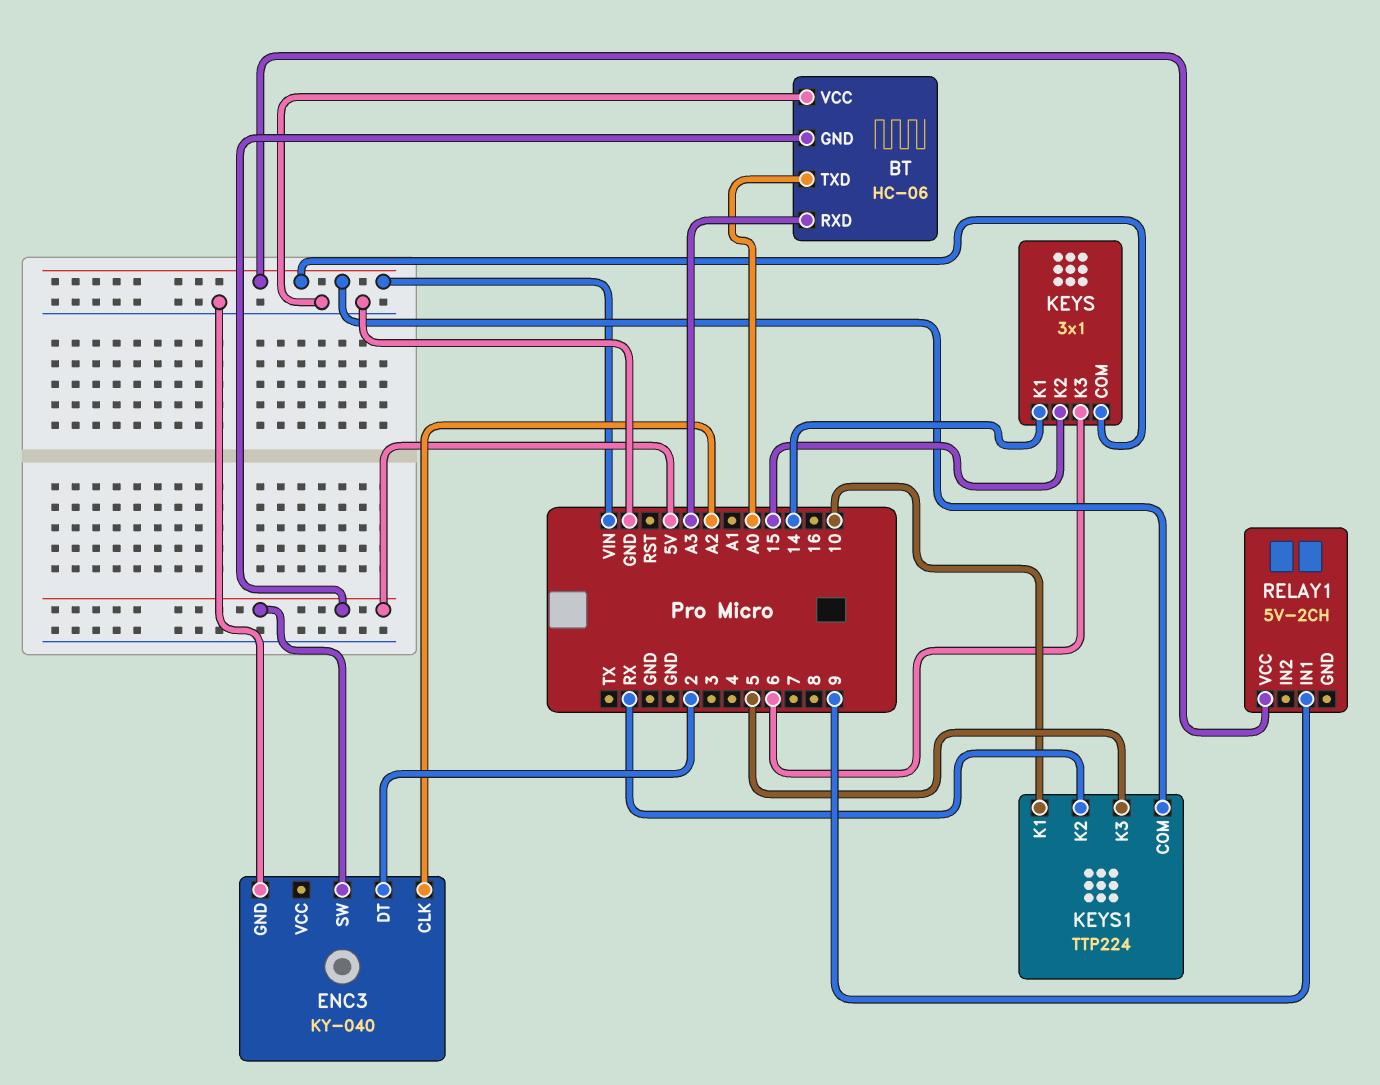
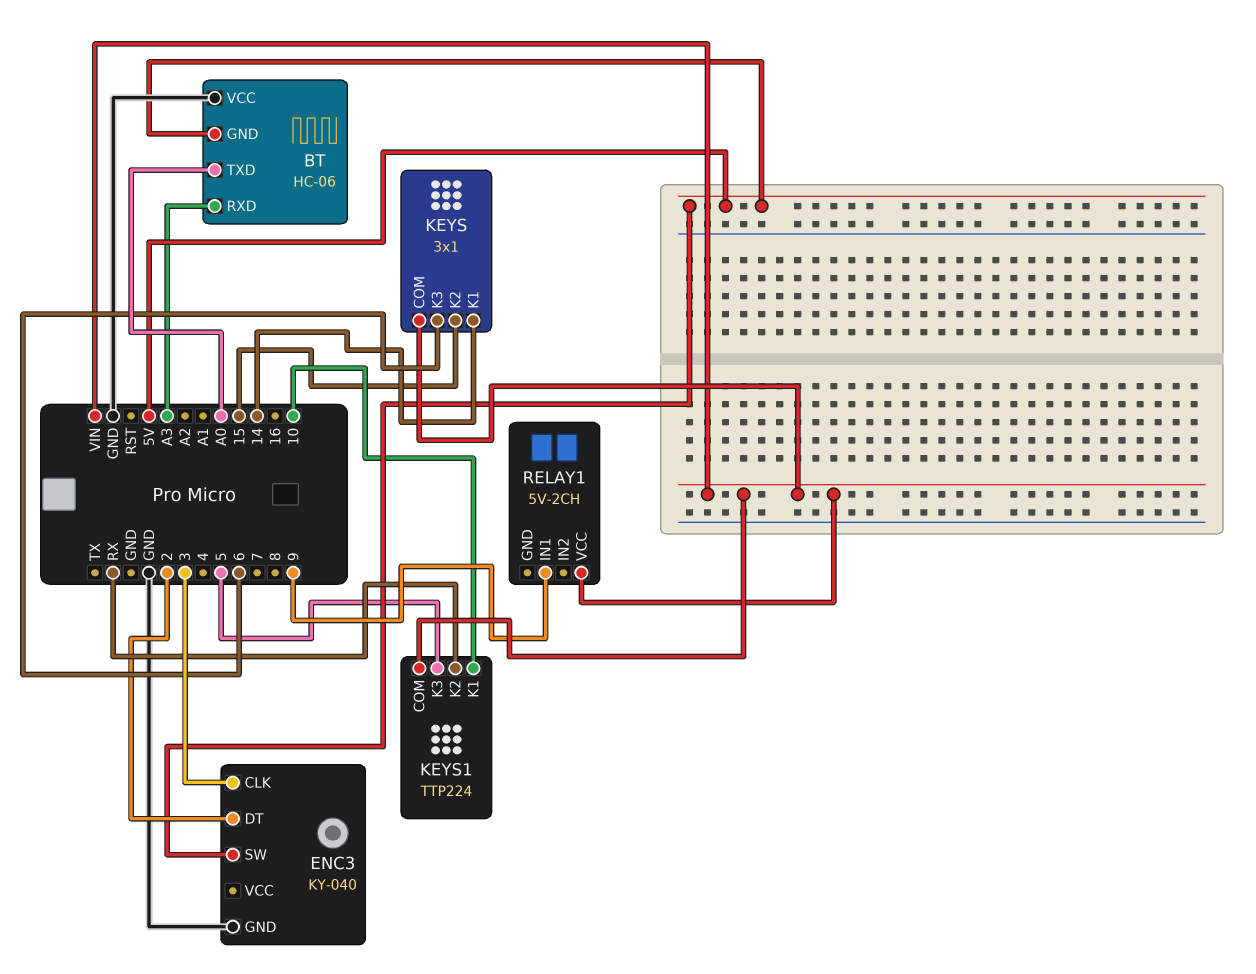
ENC3 pin CLK: A2 -> 3

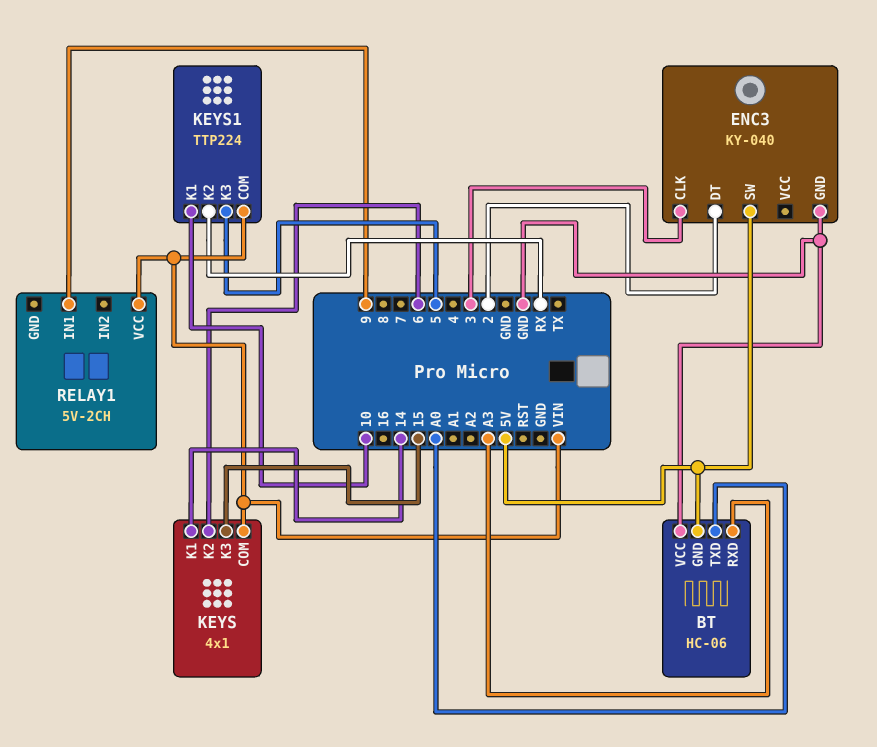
KEYS: 3x1 -> 4x1
KEYS pin K2: 15 -> 6
KEYS pin K3: 6 -> 15

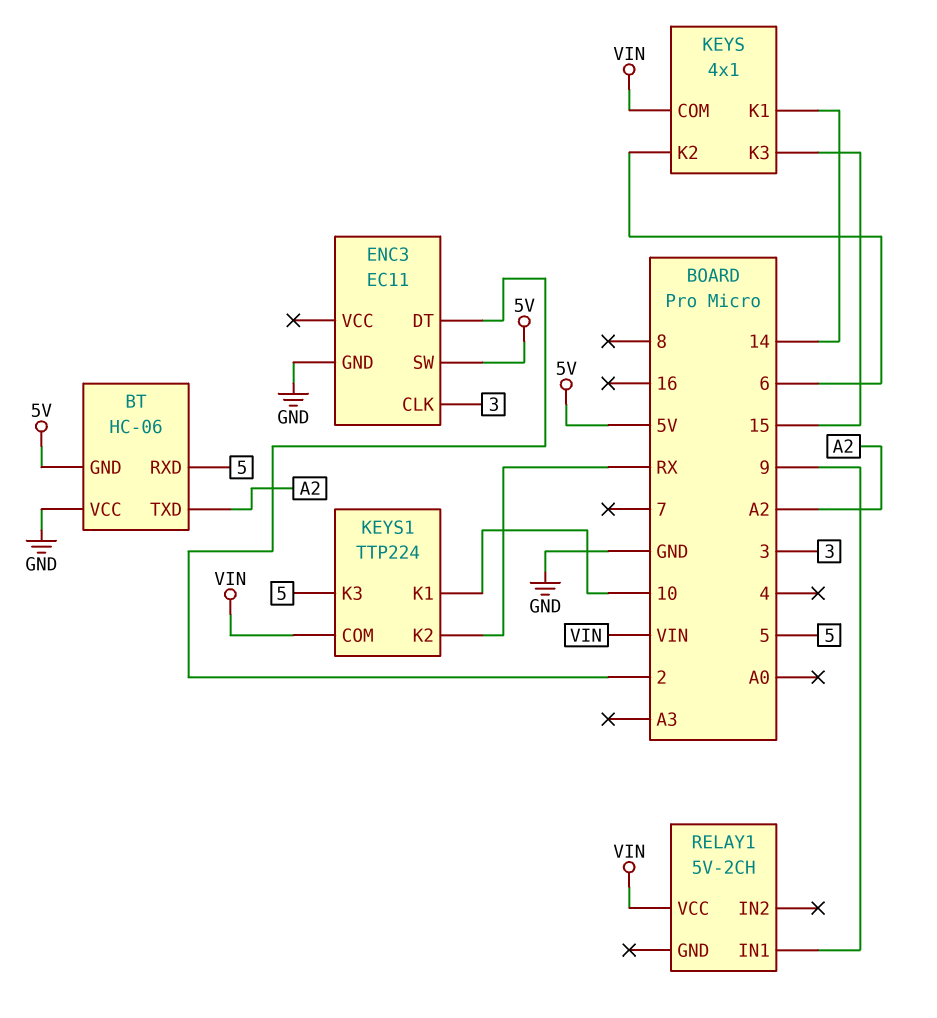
BT pin RXD: A3 -> 5
BT pin TXD: A0 -> A2
ENC3: KY-040 -> EC11

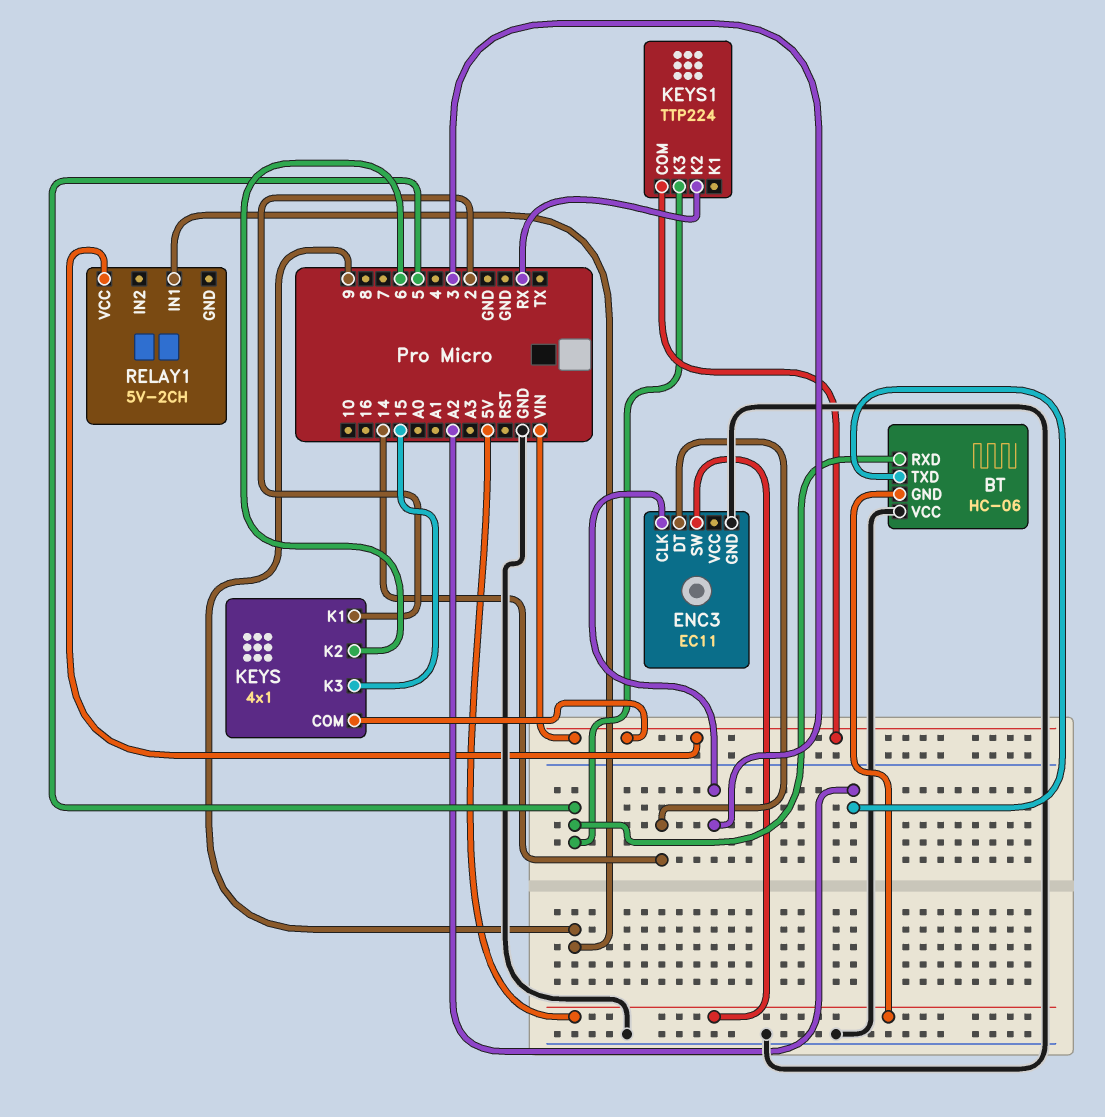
ENC3 pin DT: 2 -> 14
KEYS pin K1: 14 -> 2
KEYS1 pin K1: 10 -> none

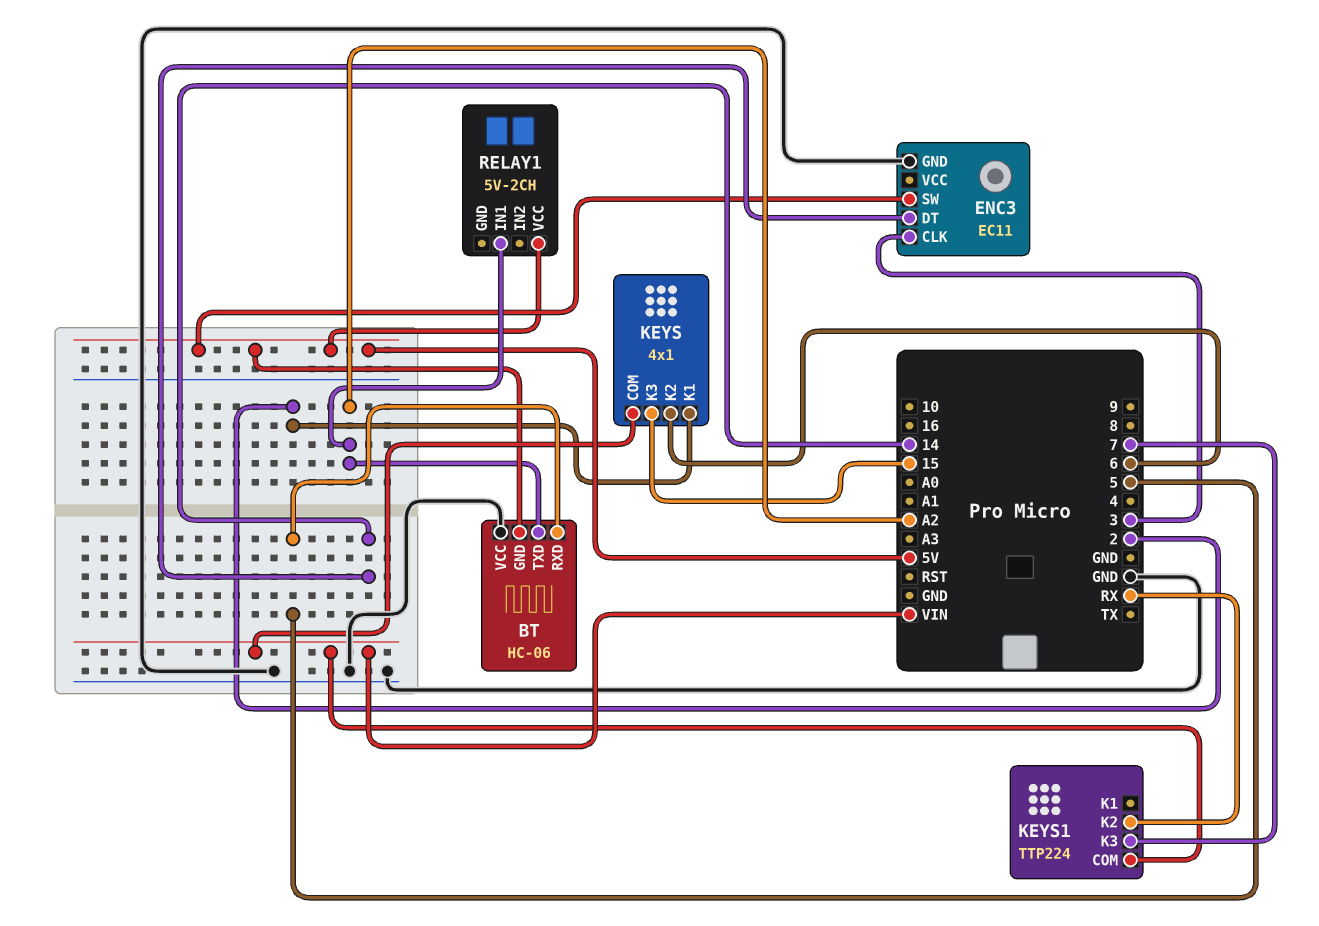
KEYS1 pin K3: 5 -> 7
RELAY1 pin IN1: 9 -> A2
RELAY1 pin VCC: VIN -> 5V

